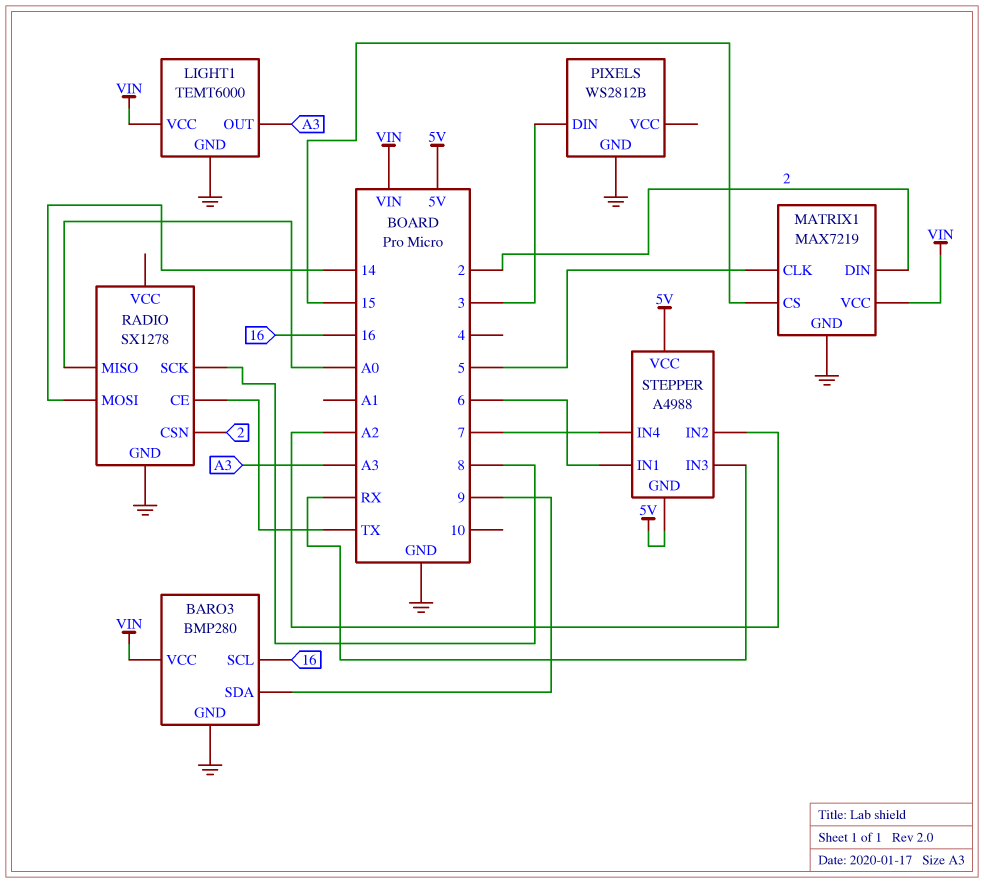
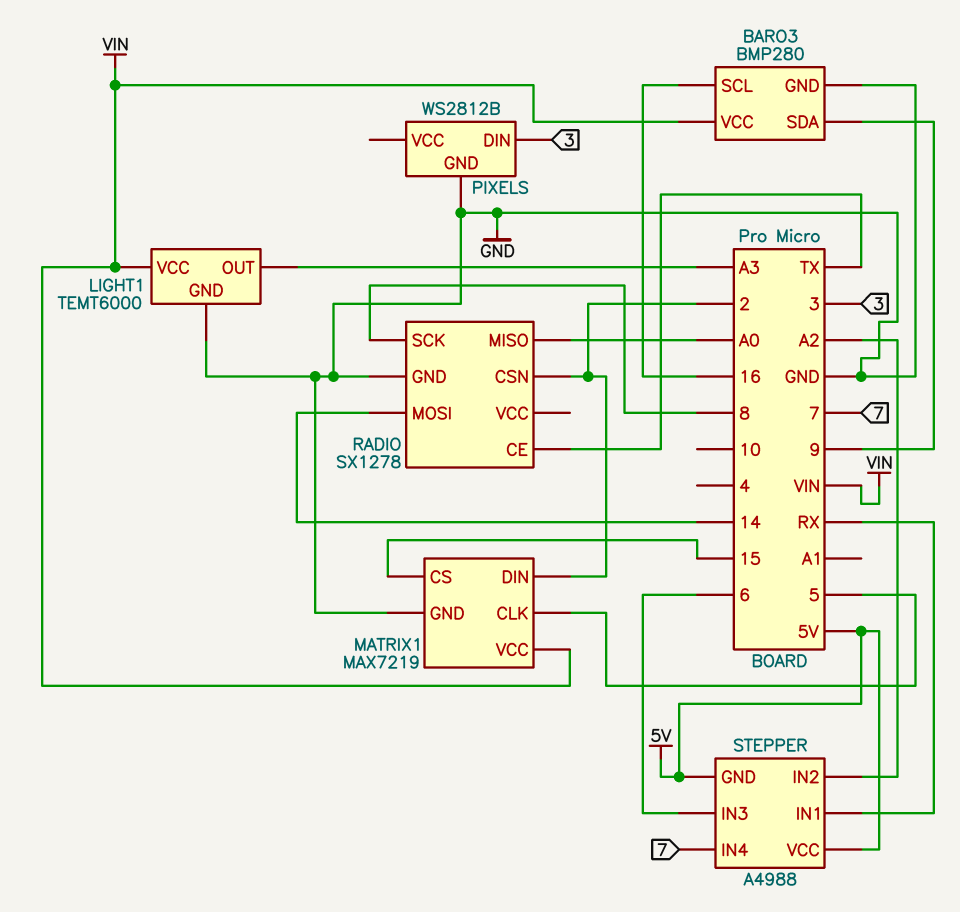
STEPPER pin IN1: 6 -> RX
STEPPER pin IN3: RX -> 6

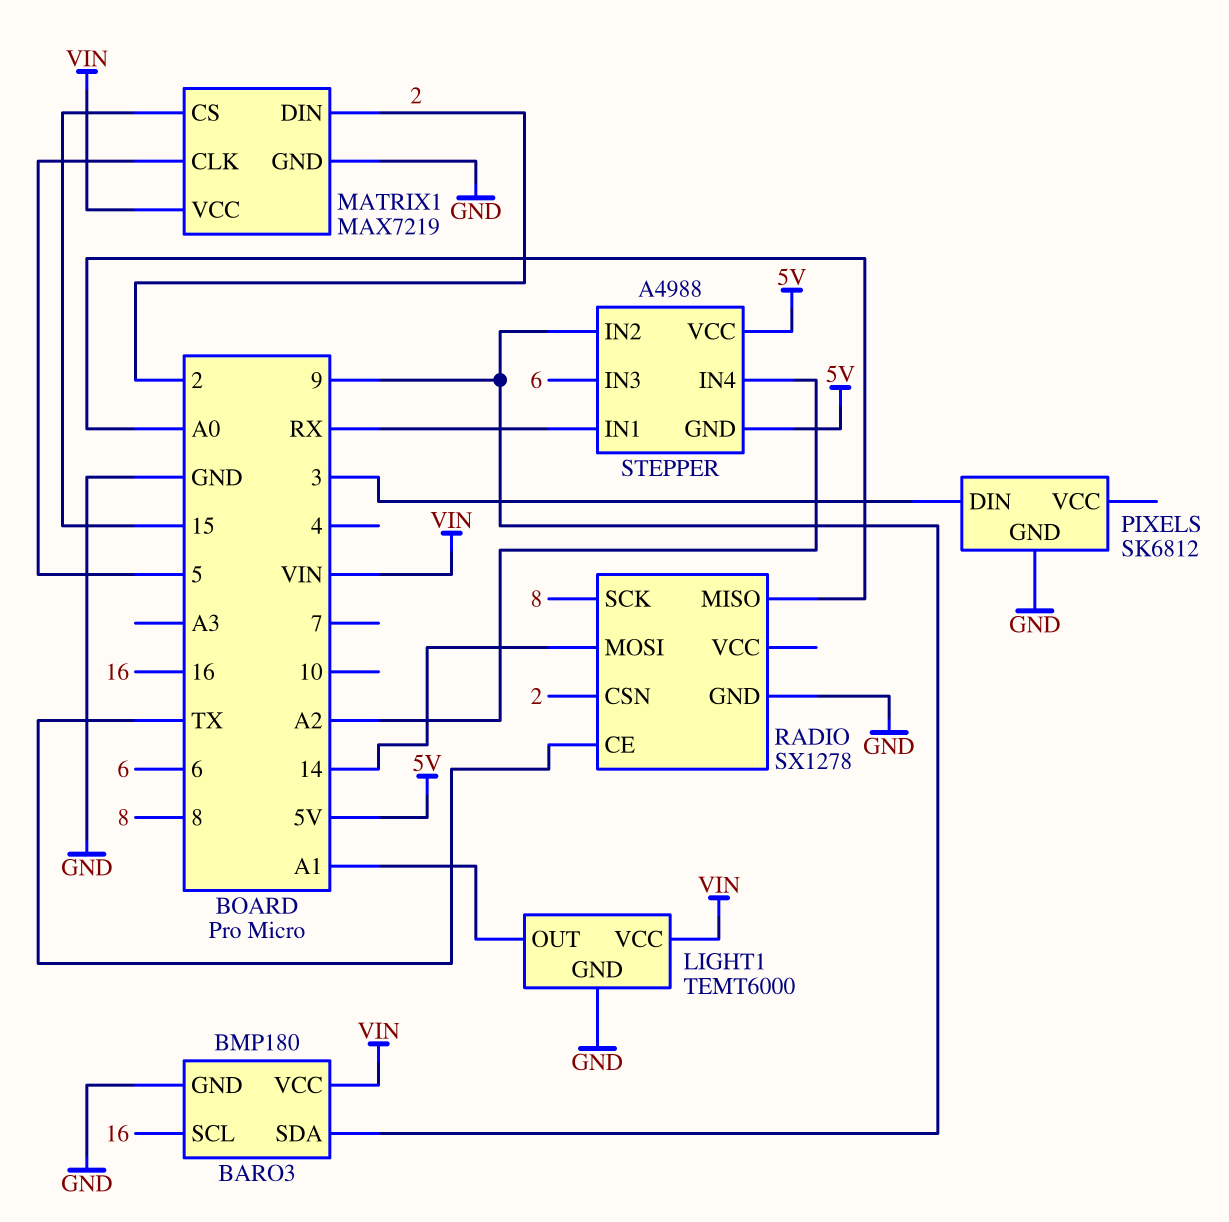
BARO3: BMP280 -> BMP180
LIGHT1 pin OUT: A3 -> A1
PIXELS: WS2812B -> SK6812
STEPPER pin IN2: A2 -> 9
STEPPER pin IN4: 7 -> A2

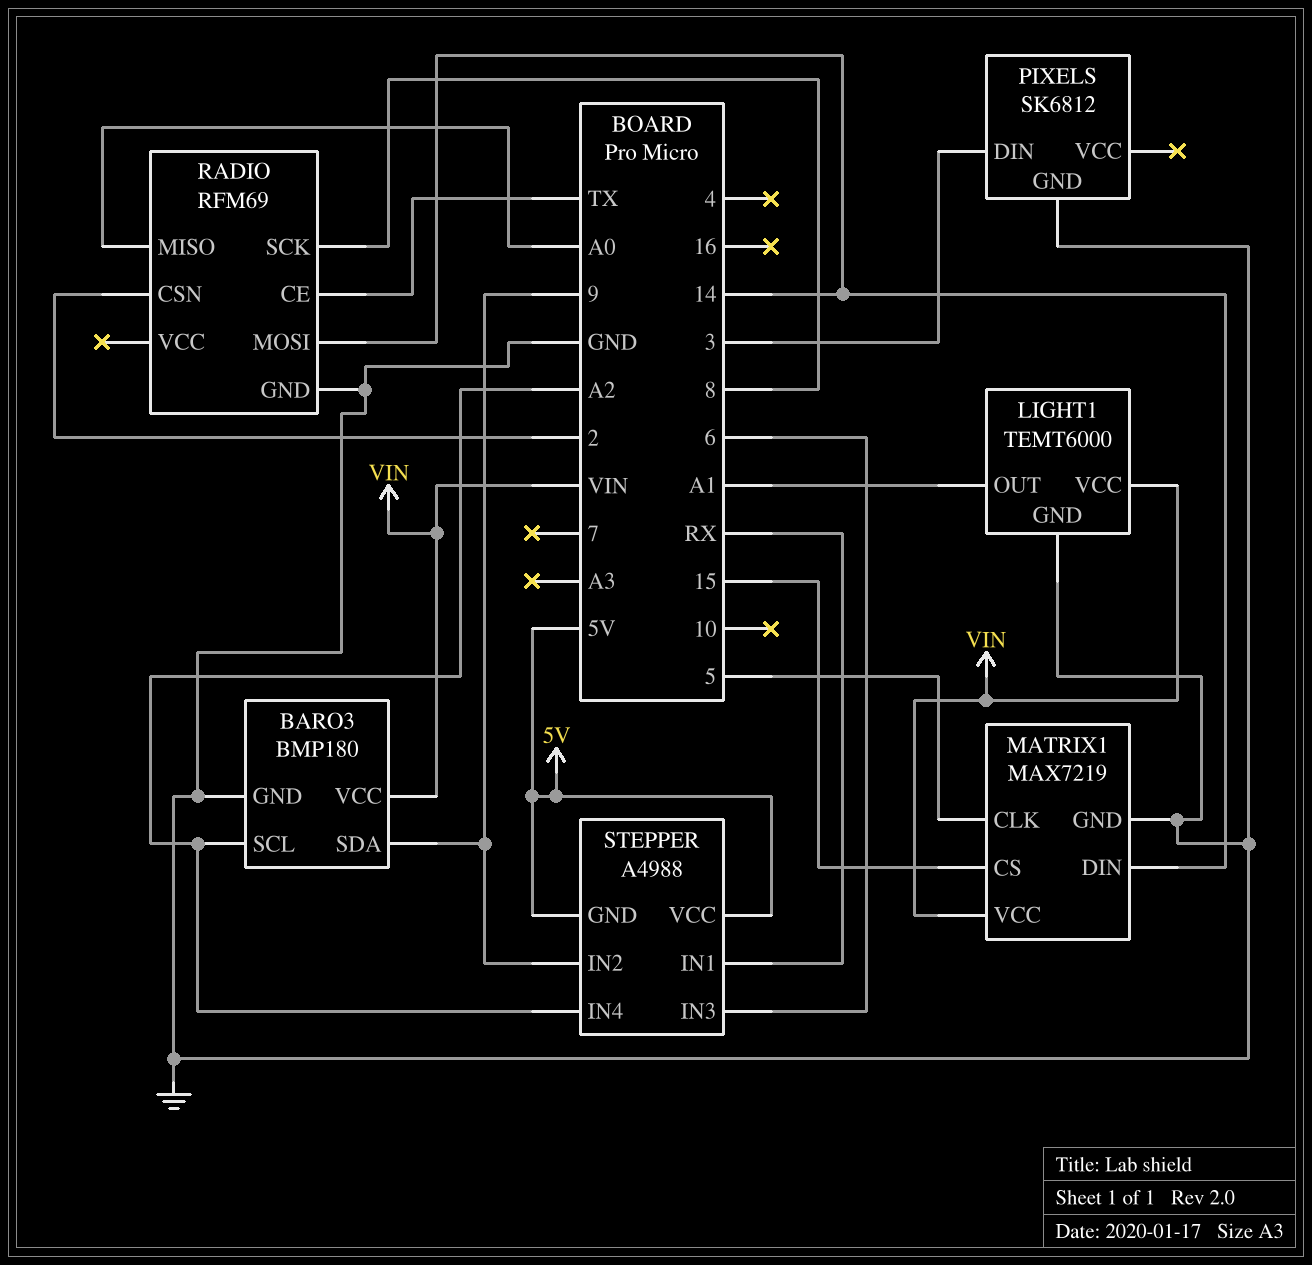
BARO3 pin SCL: 16 -> A2
MATRIX1 pin DIN: 2 -> 14
RADIO: SX1278 -> RFM69

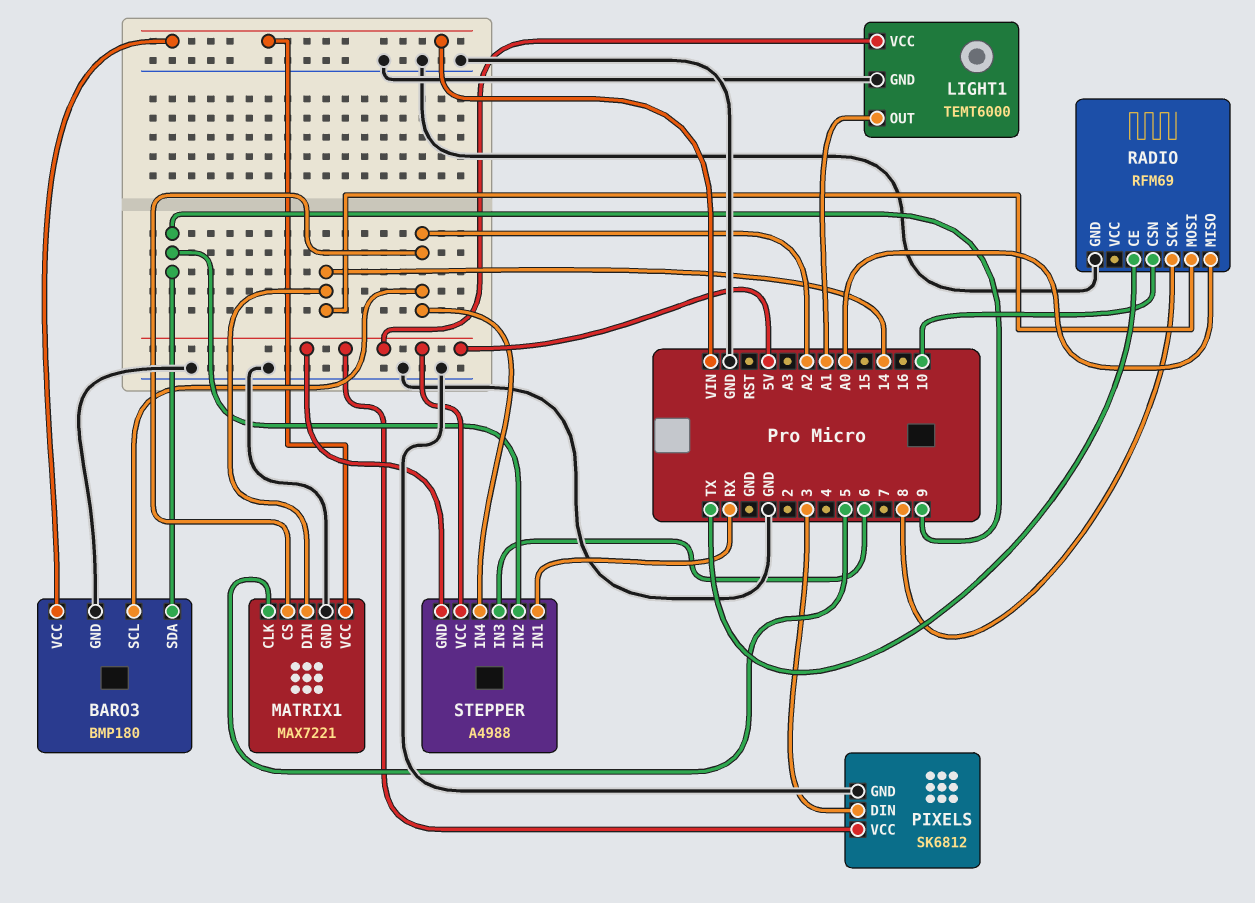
LIGHT1 pin VCC: VIN -> 5V
MATRIX1: MAX7219 -> MAX7221
MATRIX1 pin CS: 15 -> A2
PIXELS pin VCC: none -> 5V
RADIO pin CSN: 2 -> 10

